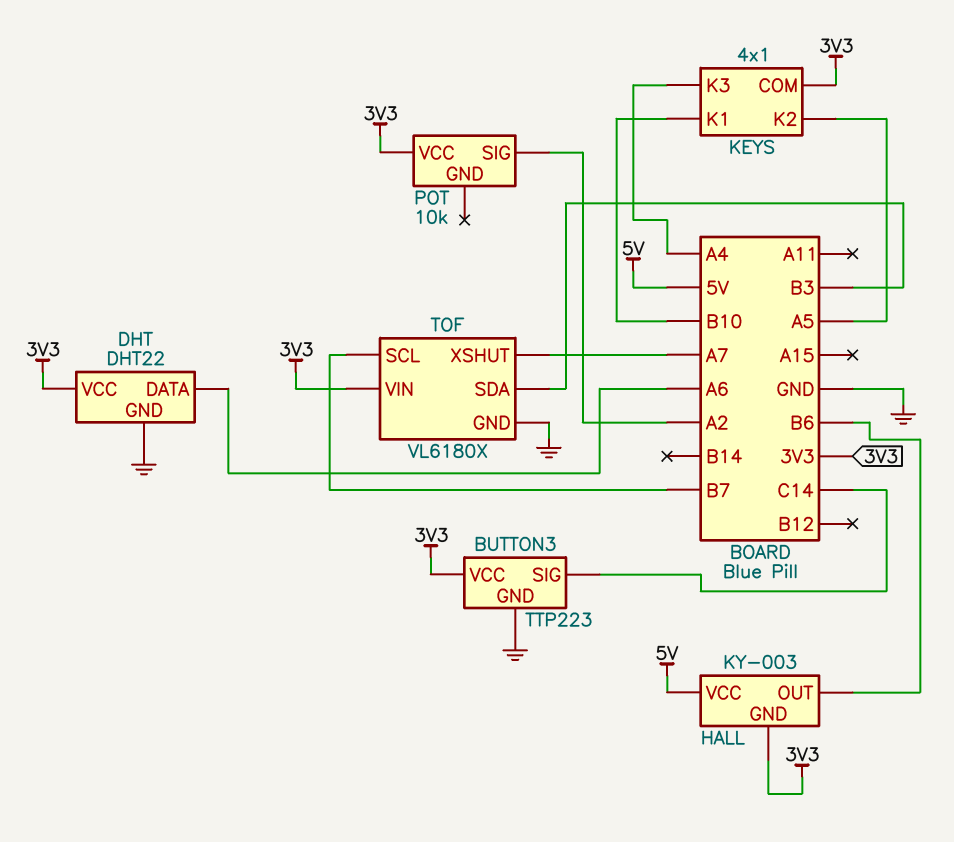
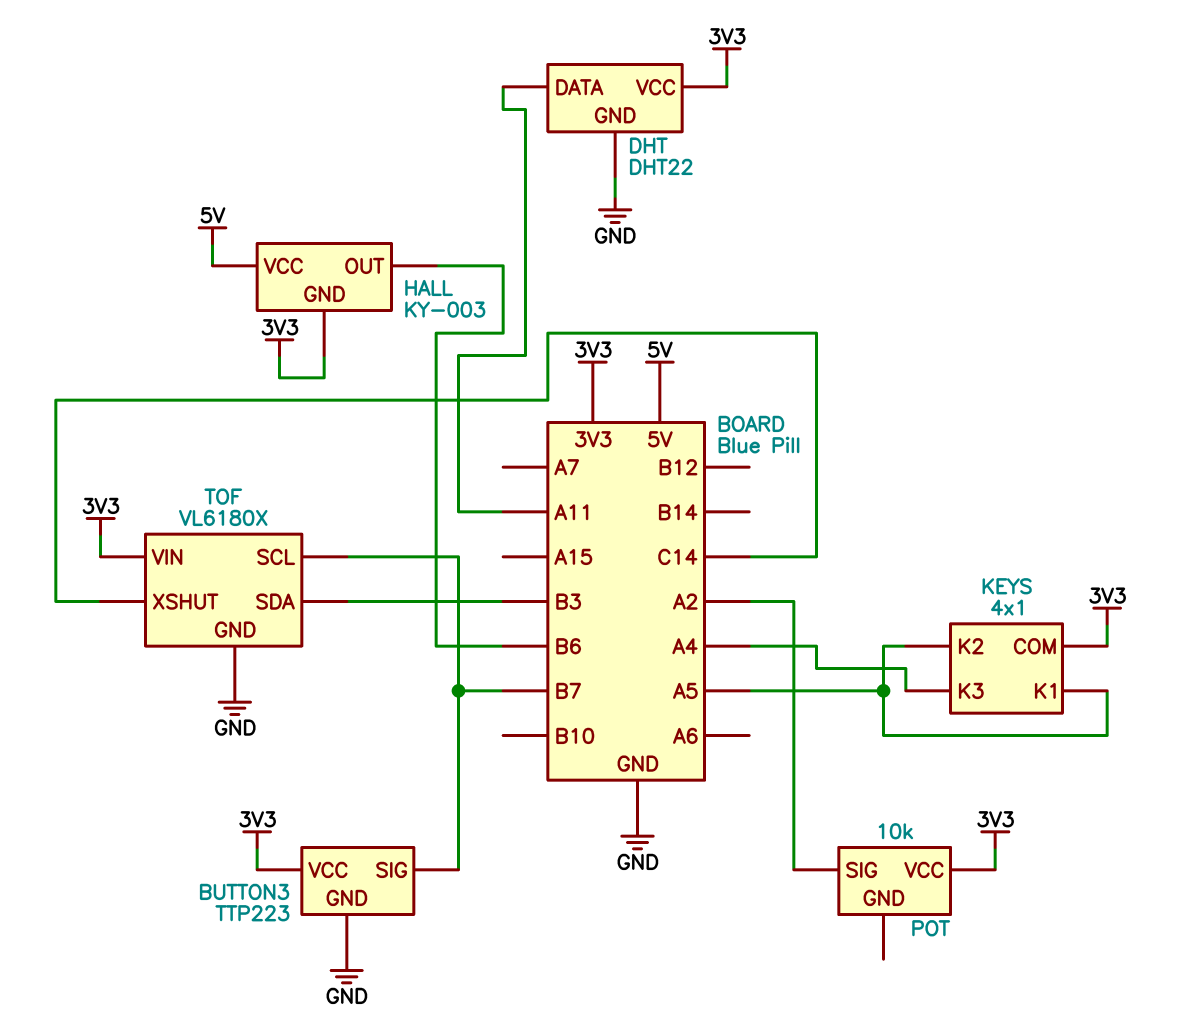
BUTTON3 pin SIG: C14 -> B7
DHT pin DATA: A6 -> A11
KEYS pin K1: B10 -> A5
TOF pin XSHUT: A7 -> C14

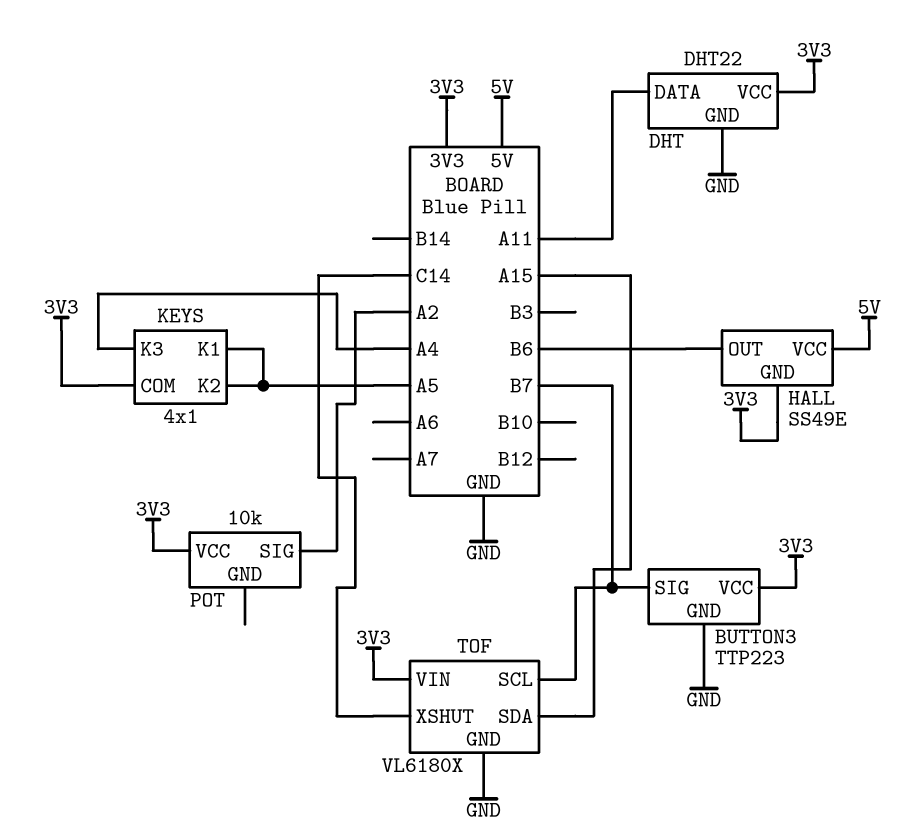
HALL: KY-003 -> SS49E
TOF pin SDA: B3 -> A15

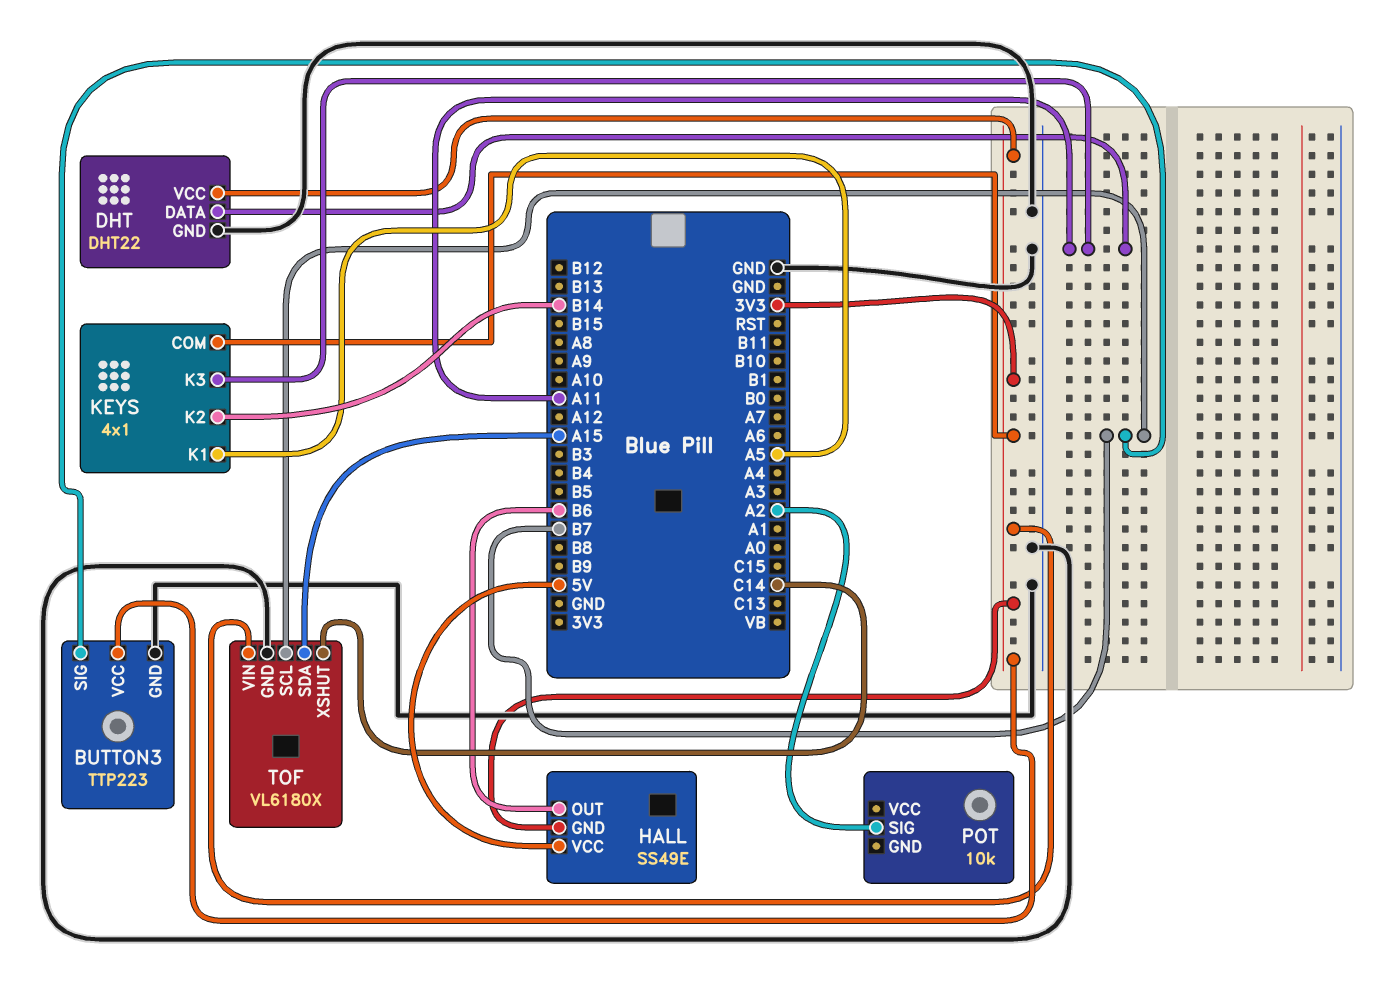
KEYS pin K2: A5 -> B14
KEYS pin K3: A4 -> A11
POT pin VCC: 3V3 -> none

